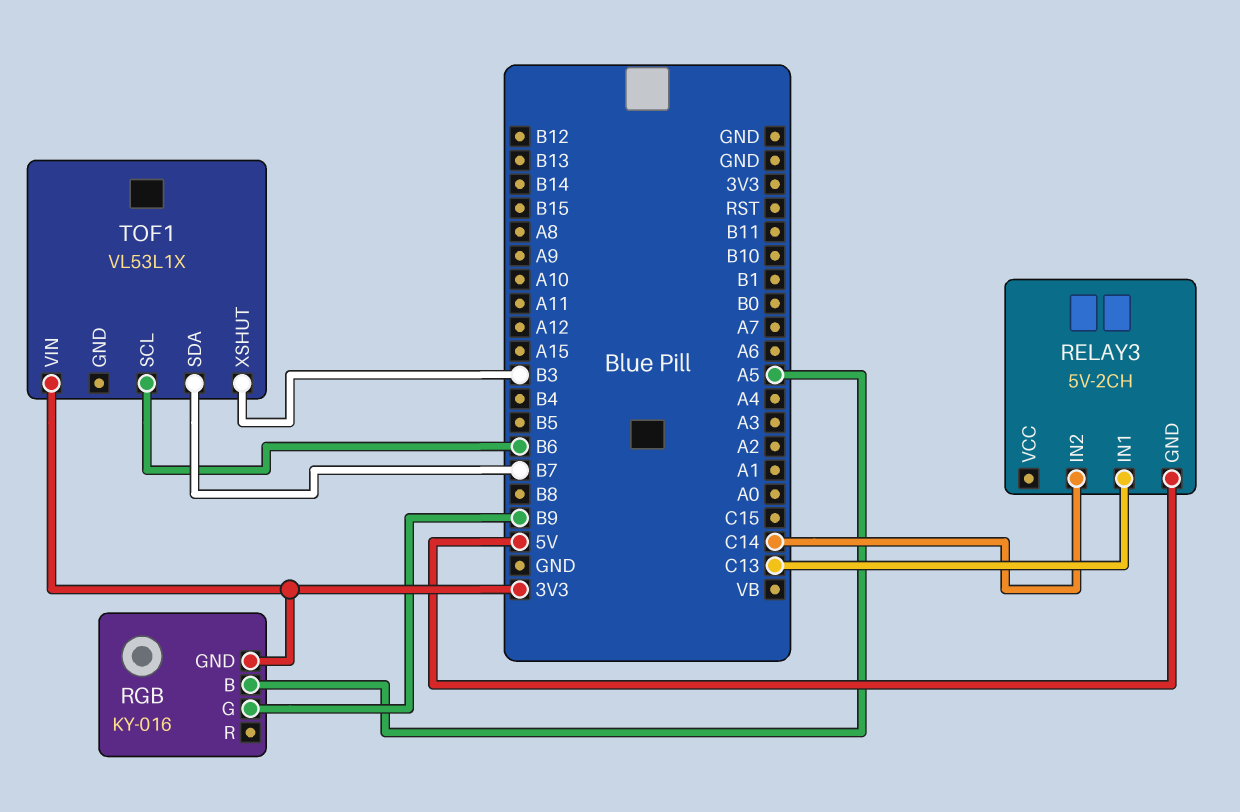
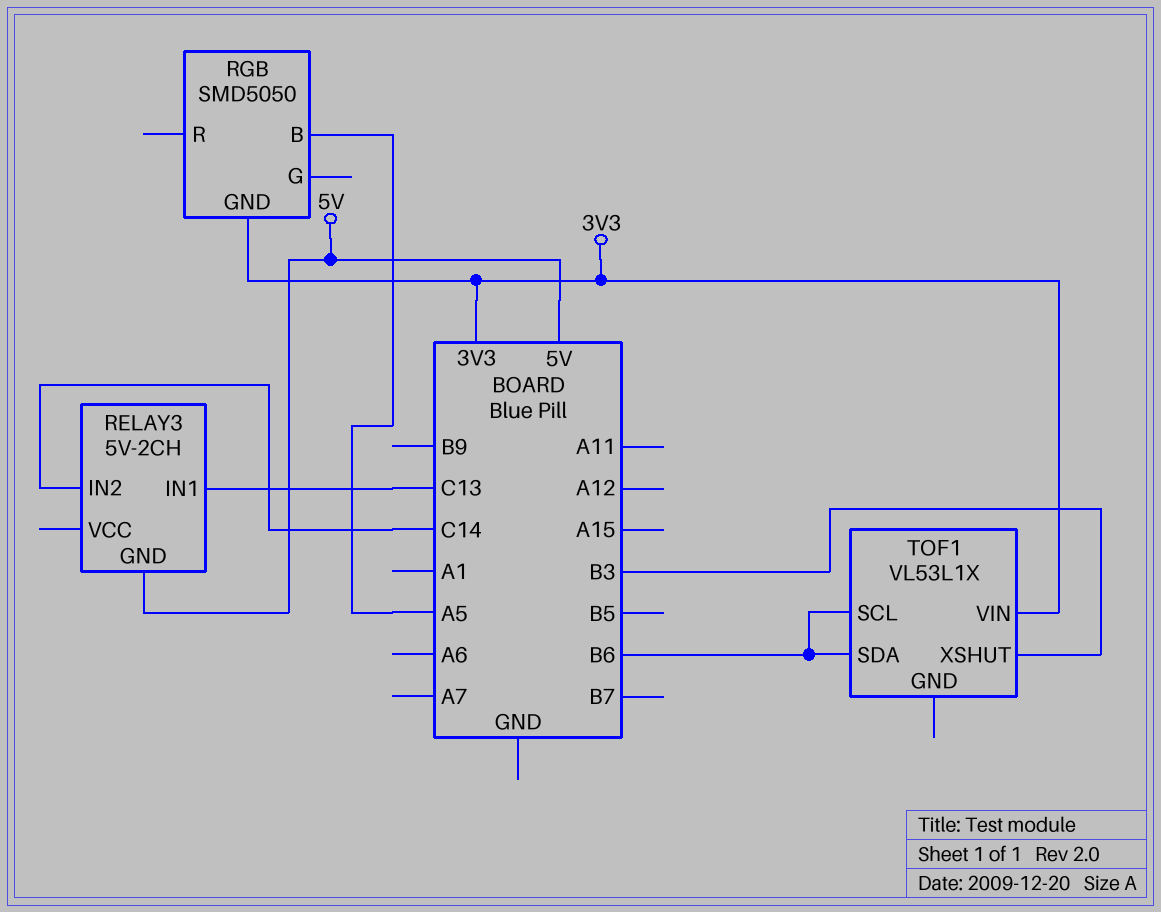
RGB: KY-016 -> SMD5050
RGB pin G: B9 -> none
TOF1 pin SDA: B7 -> B6

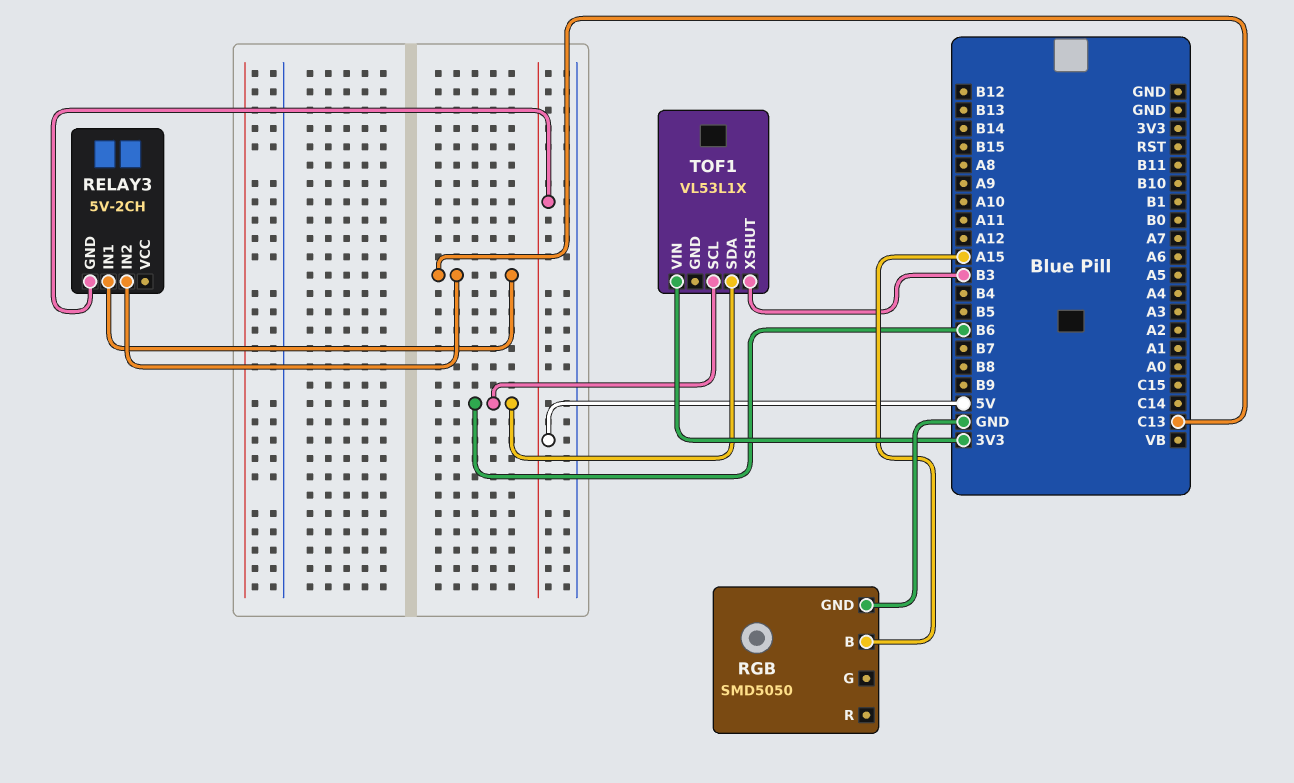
RELAY3 pin IN2: C14 -> C13
RGB pin B: A5 -> A15
RGB pin GND: 3V3 -> GND

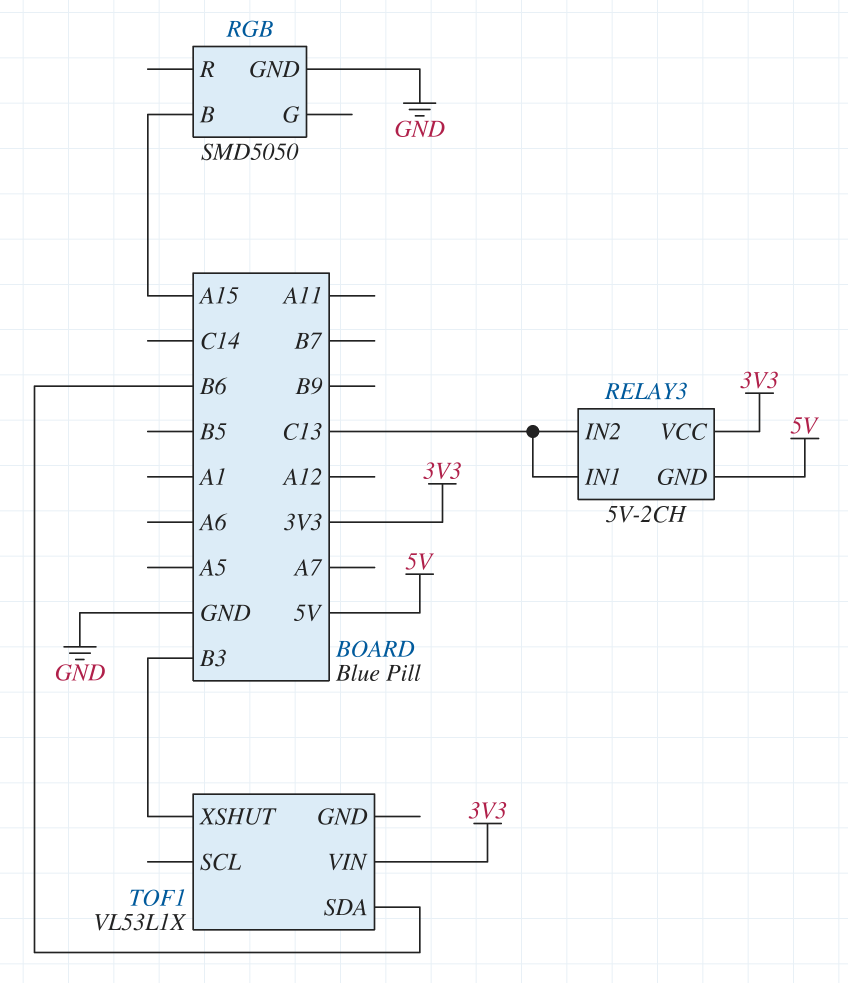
RELAY3 pin VCC: none -> 3V3
TOF1 pin SCL: B6 -> none

